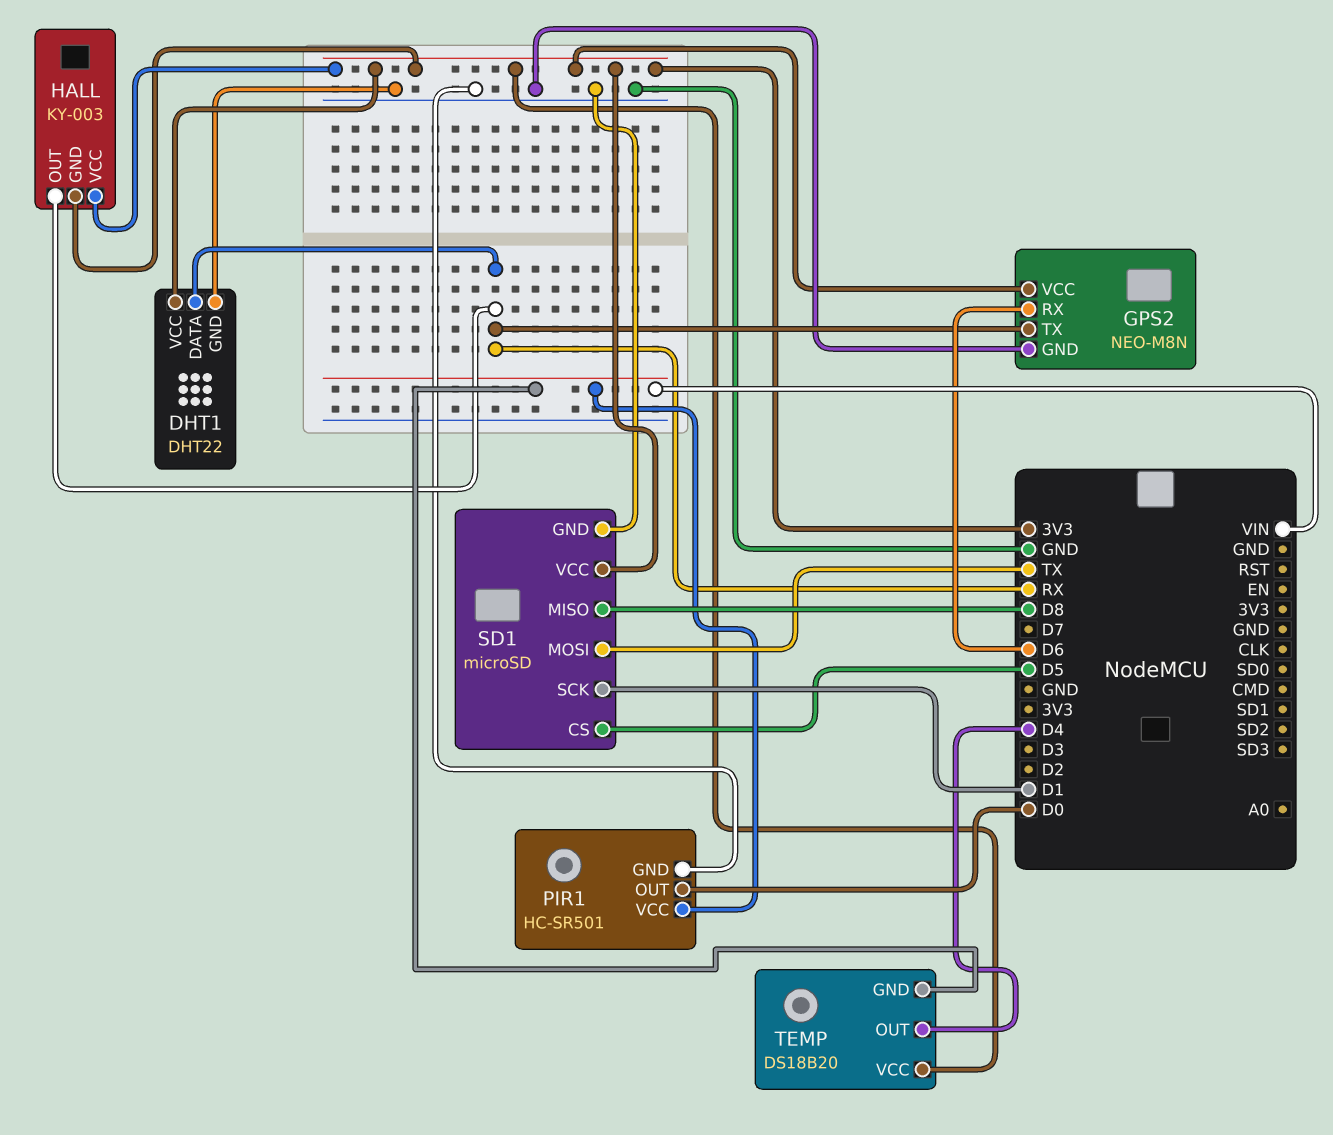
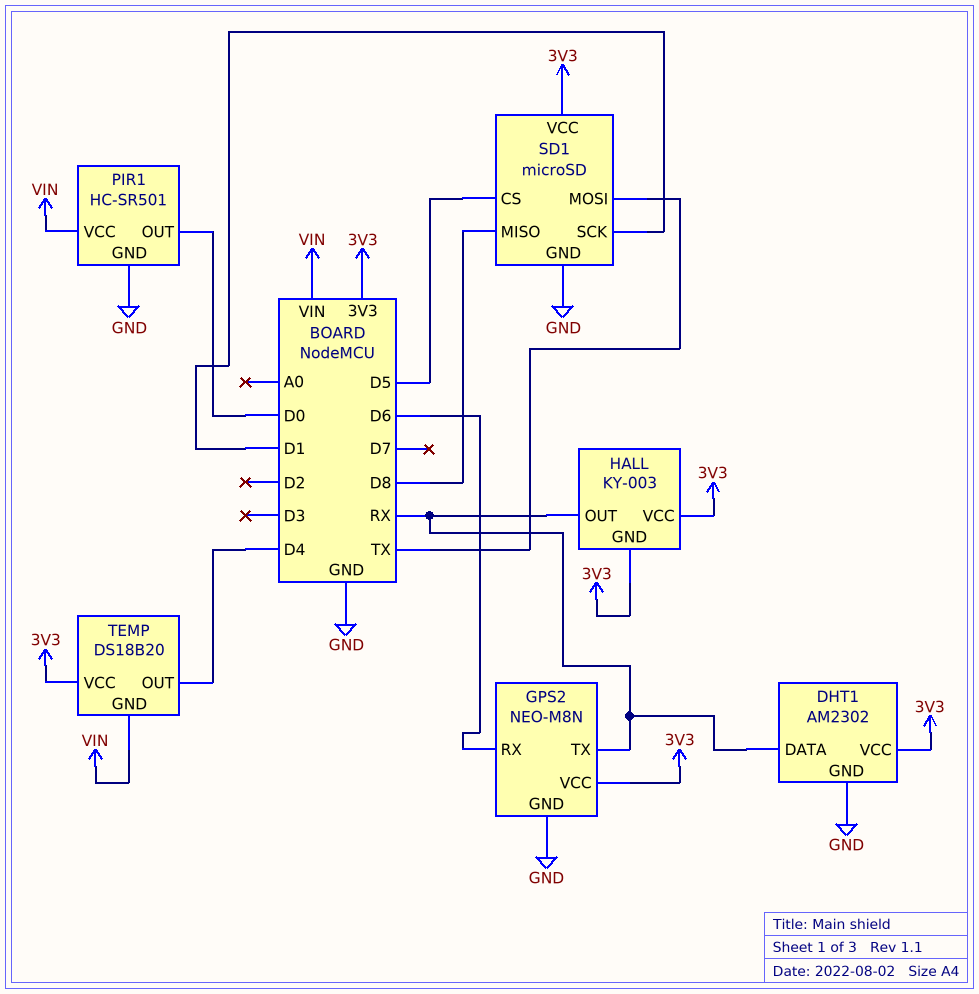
DHT1: DHT22 -> AM2302

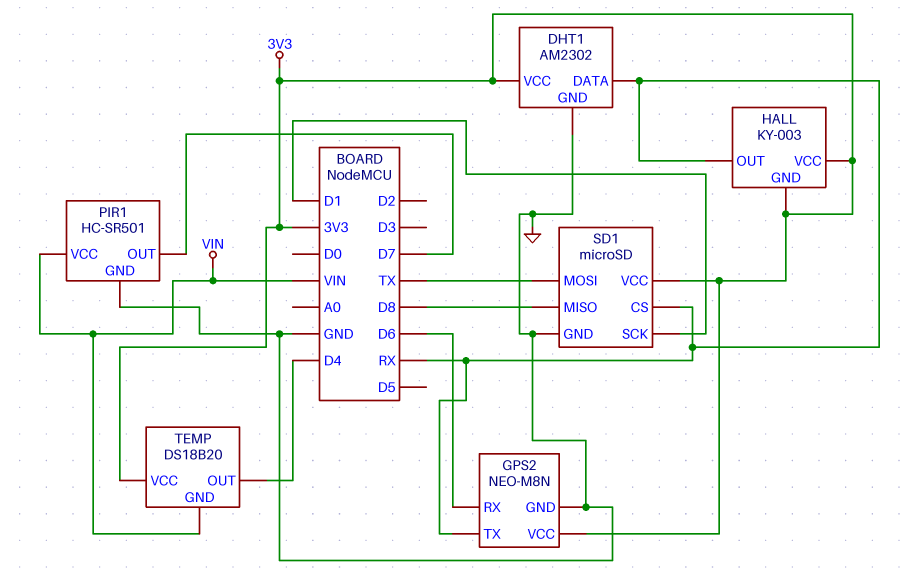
PIR1 pin OUT: D0 -> D7
SD1 pin CS: D5 -> RX

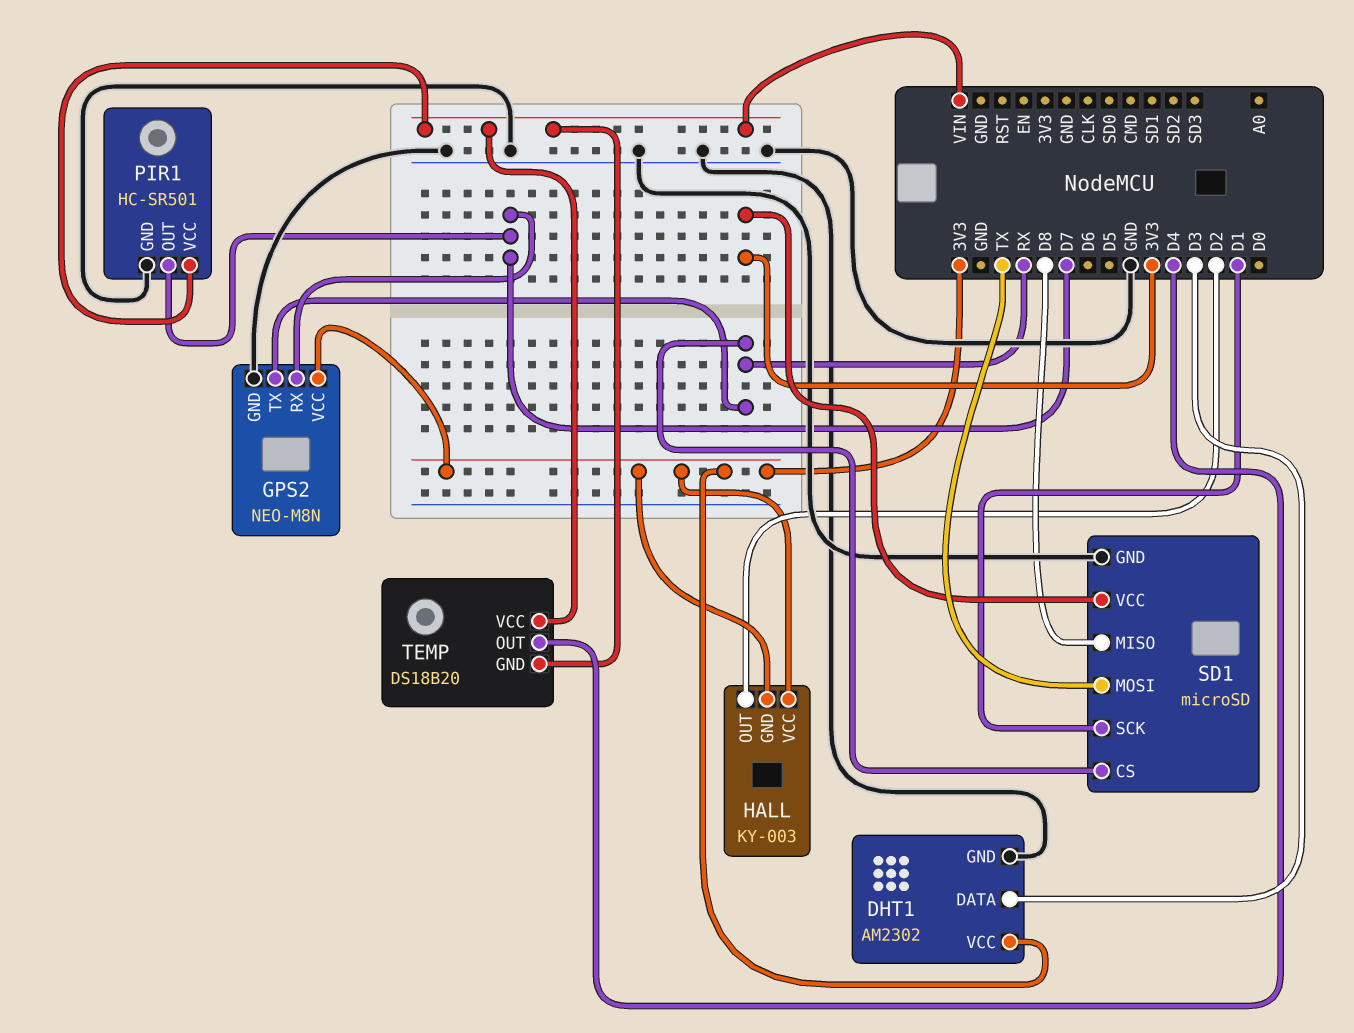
DHT1 pin DATA: RX -> D3
GPS2 pin RX: D6 -> D7
HALL pin OUT: RX -> D2
TEMP pin VCC: 3V3 -> VIN

